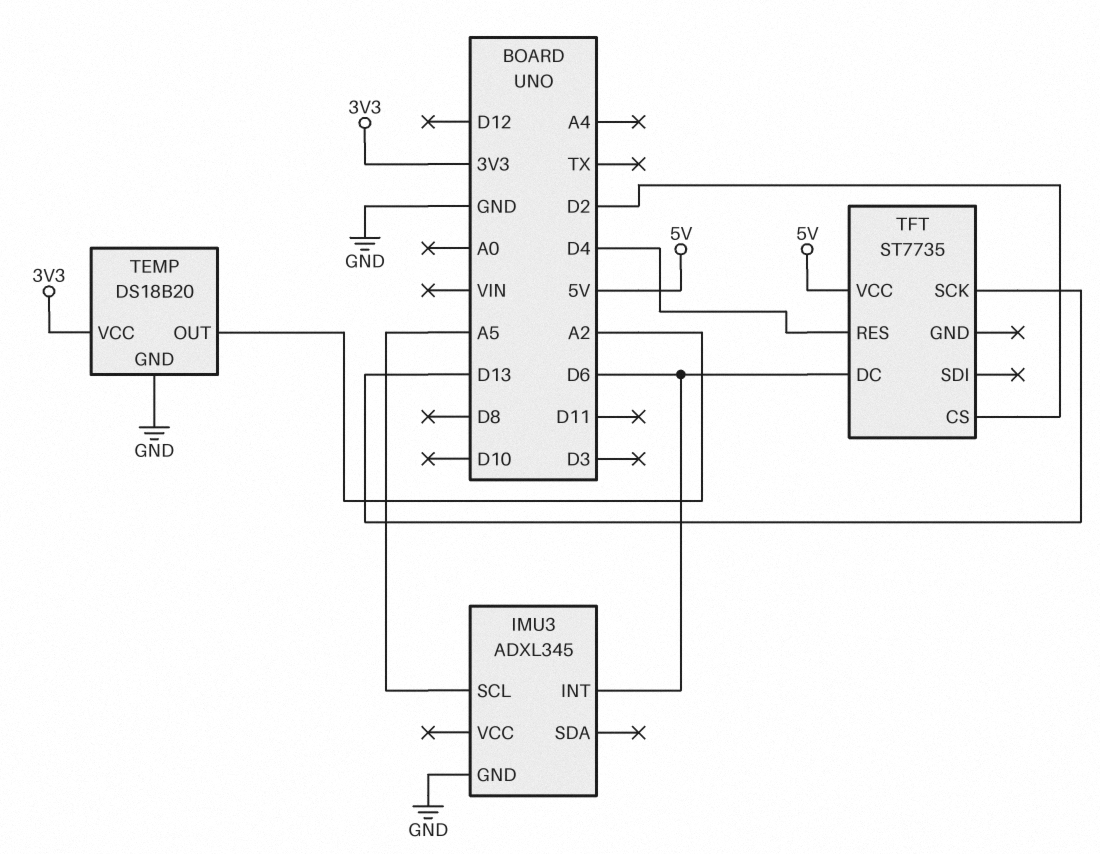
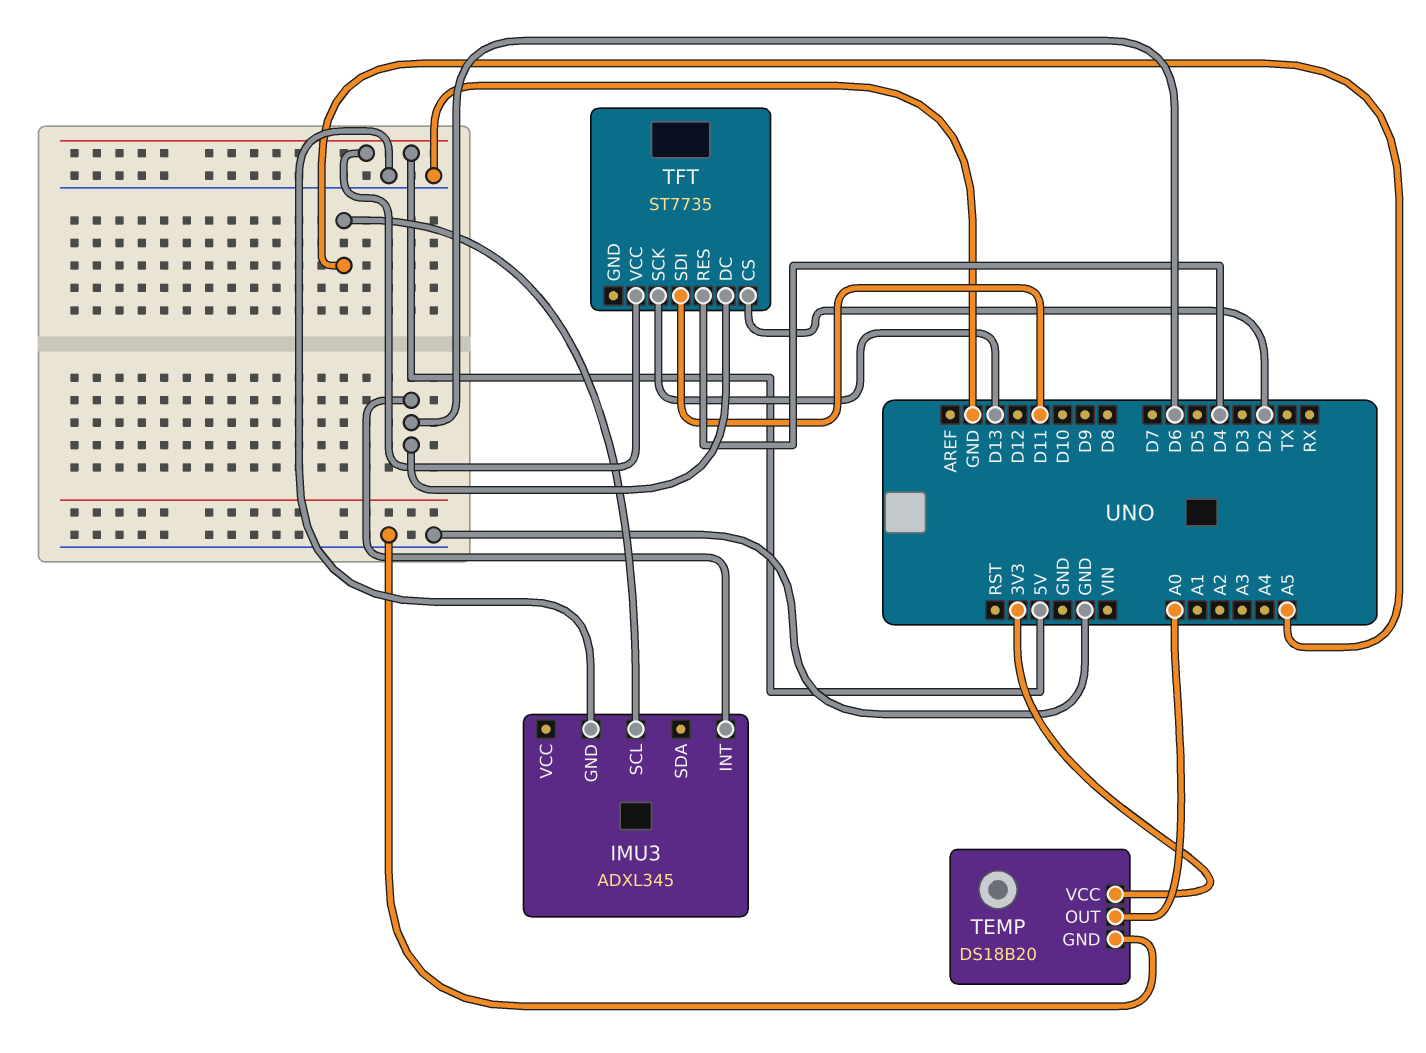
TEMP pin OUT: A2 -> A0
TFT pin SDI: none -> D11

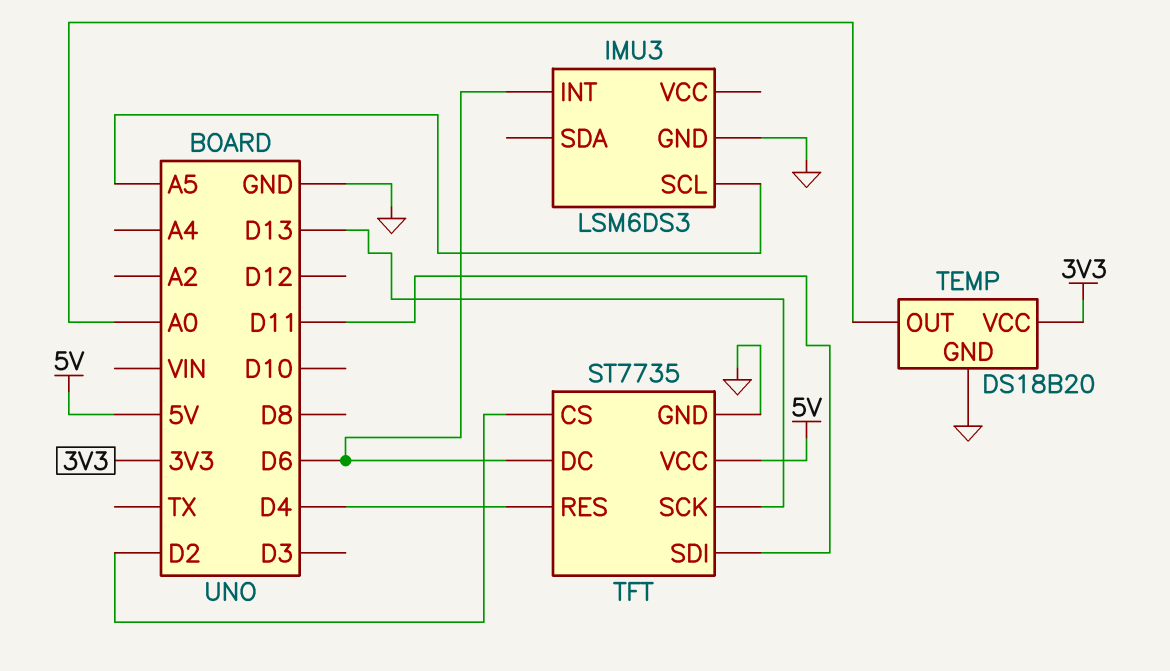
IMU3: ADXL345 -> LSM6DS3
TFT pin GND: none -> GND

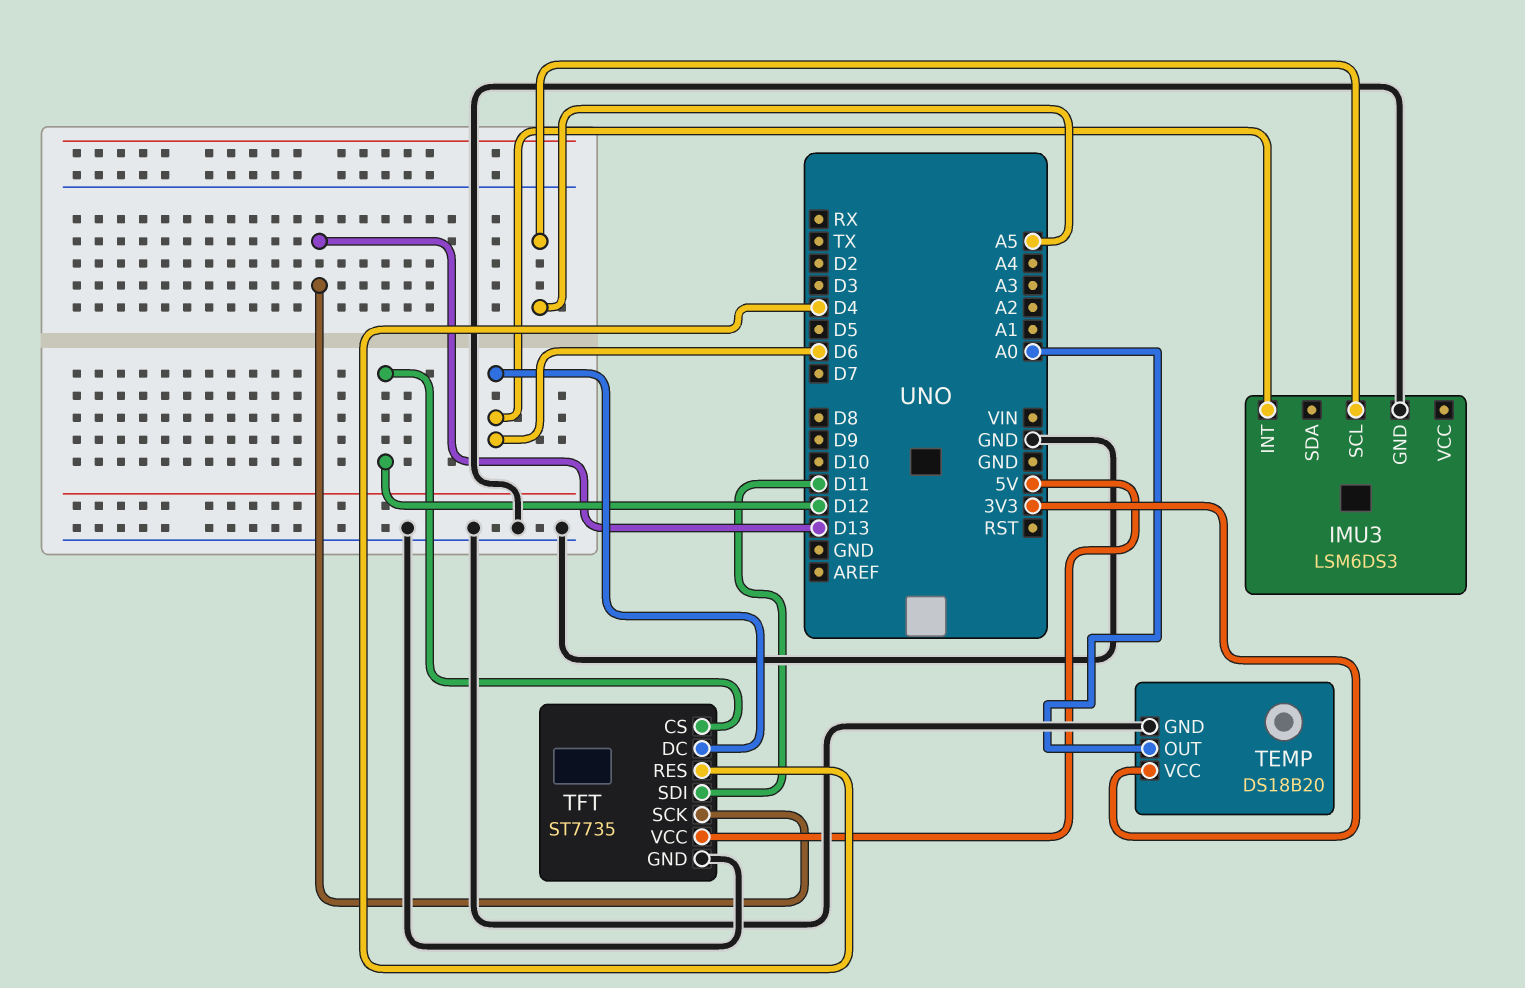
TFT pin CS: D2 -> D12

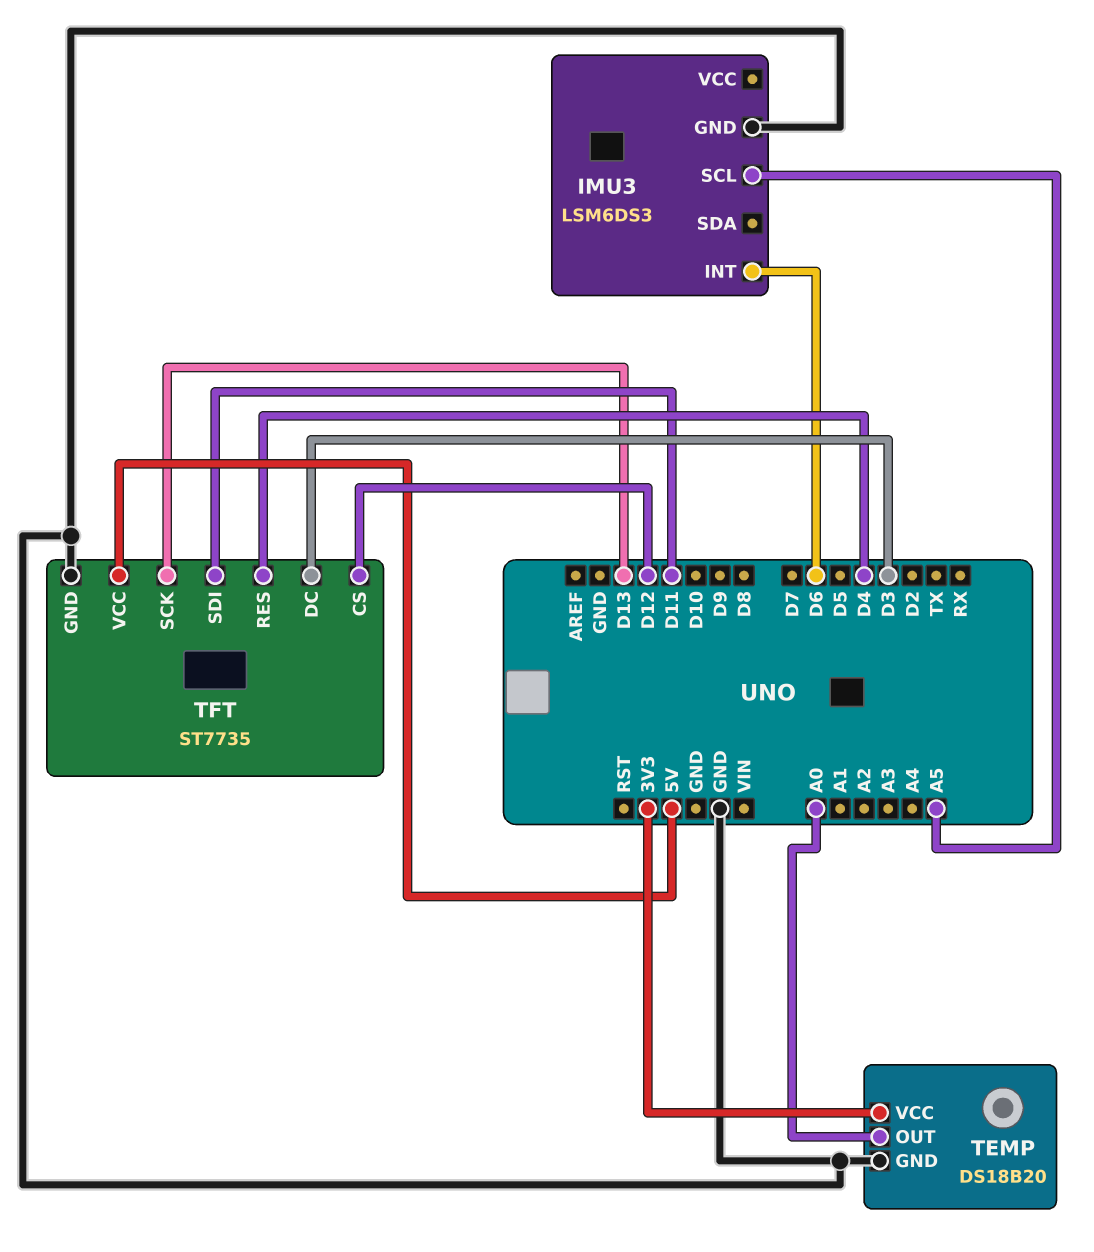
TFT pin DC: D6 -> D3

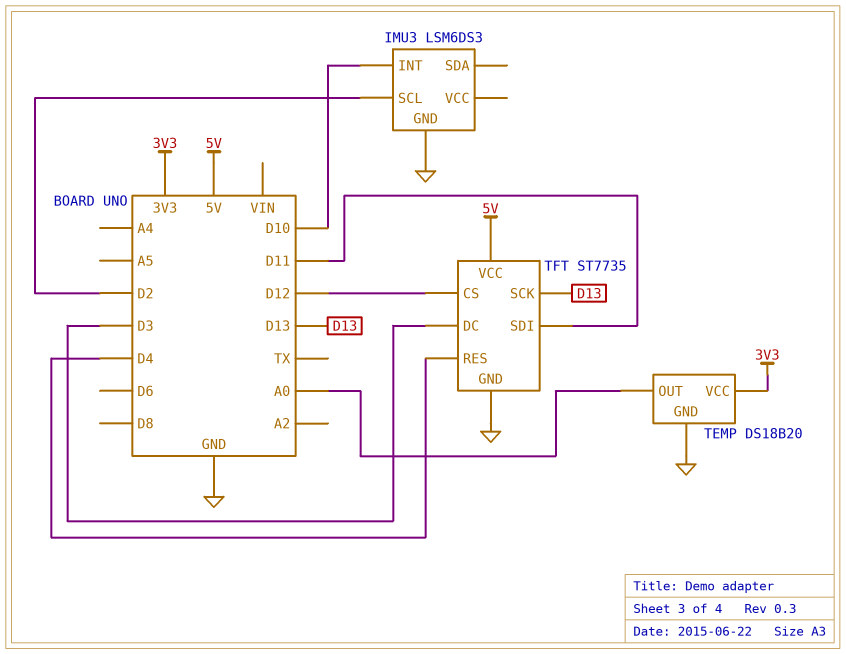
IMU3 pin INT: D6 -> D10
IMU3 pin SCL: A5 -> D2

